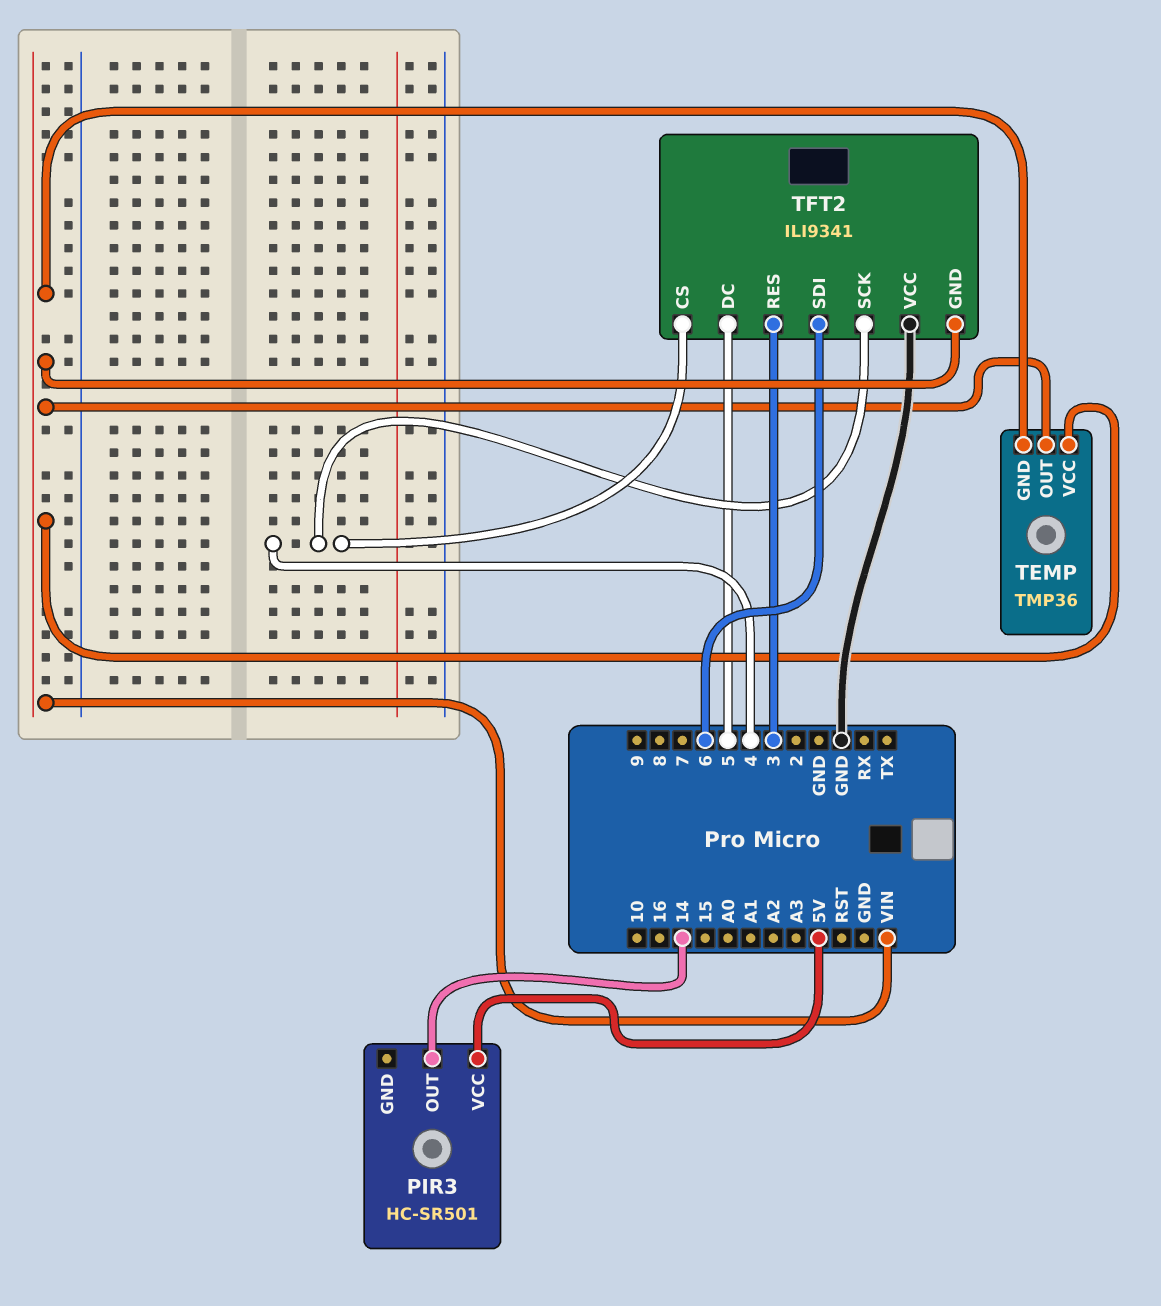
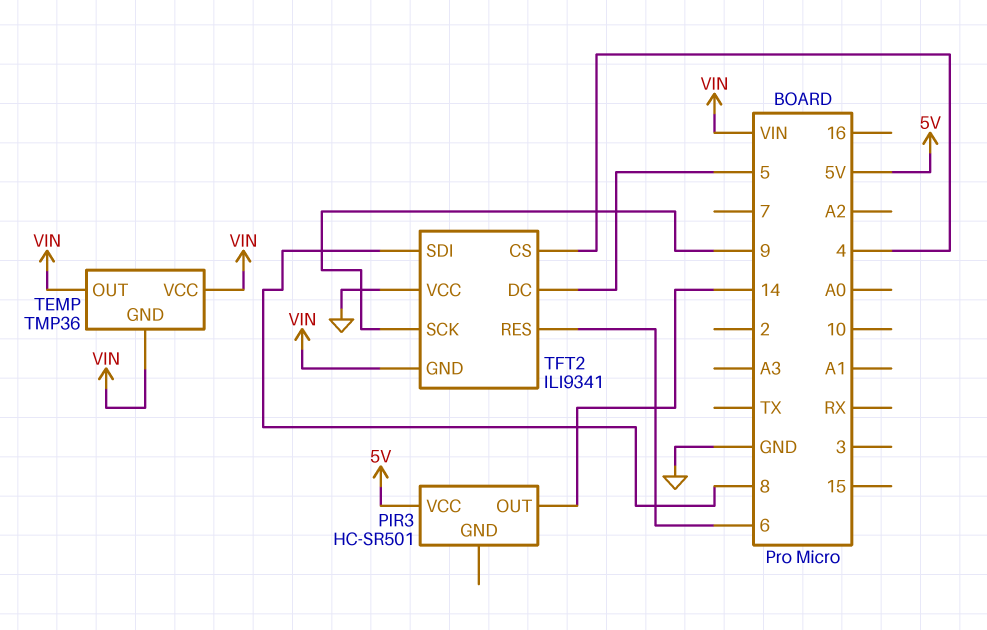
TFT2 pin RES: 3 -> 6
TFT2 pin SCK: 4 -> 9
TFT2 pin SDI: 6 -> 8

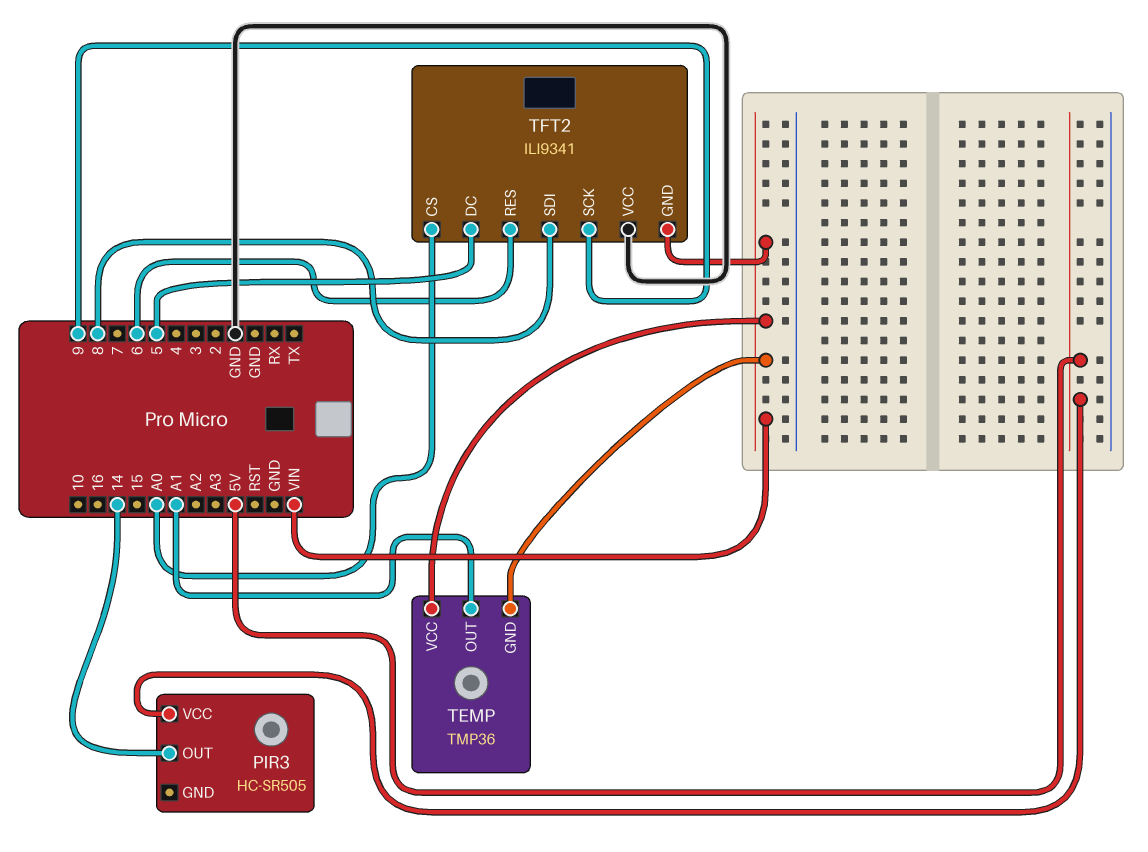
PIR3: HC-SR501 -> HC-SR505
TEMP pin OUT: VIN -> A1
TFT2 pin CS: 4 -> A0

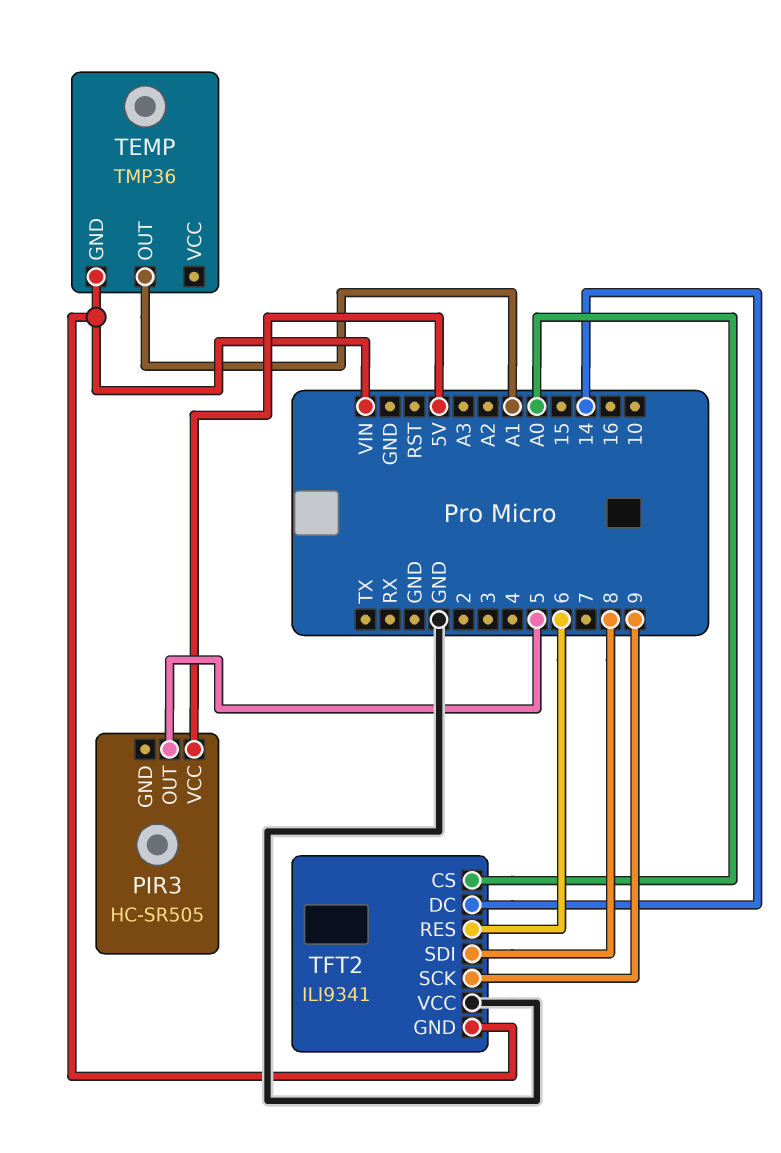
PIR3 pin OUT: 14 -> 5
TEMP pin VCC: VIN -> none
TFT2 pin DC: 5 -> 14

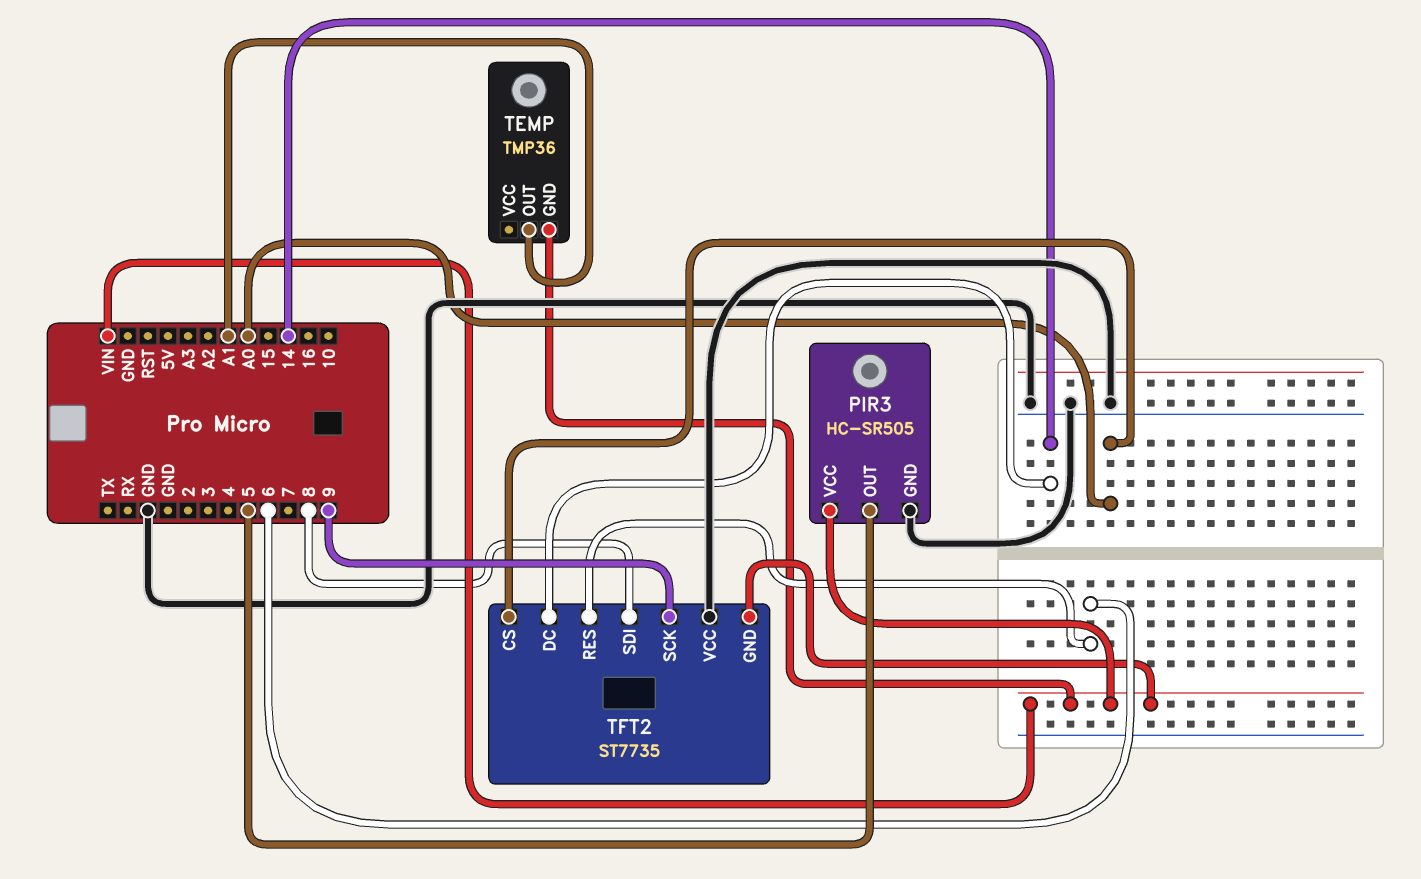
PIR3 pin GND: none -> GND
PIR3 pin VCC: 5V -> VIN
TFT2: ILI9341 -> ST7735

